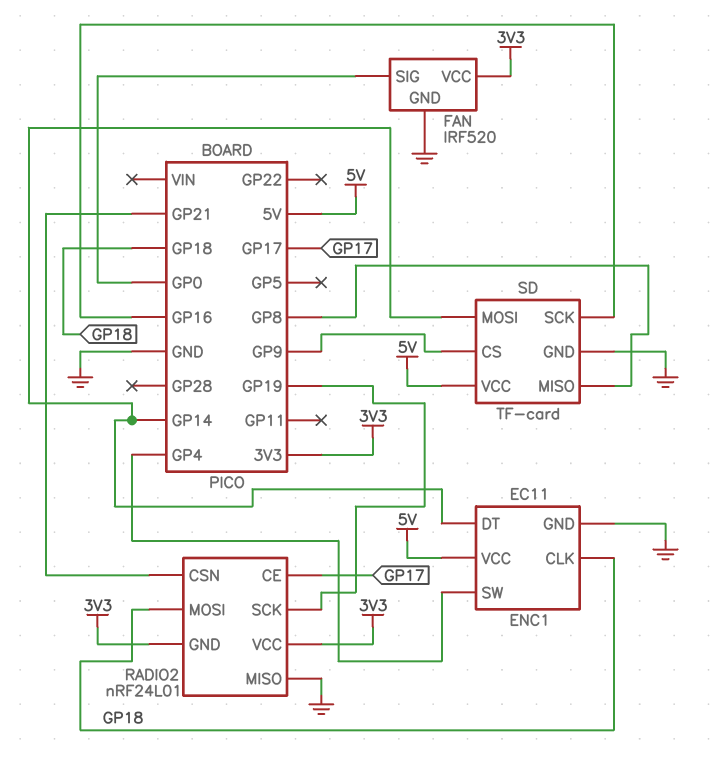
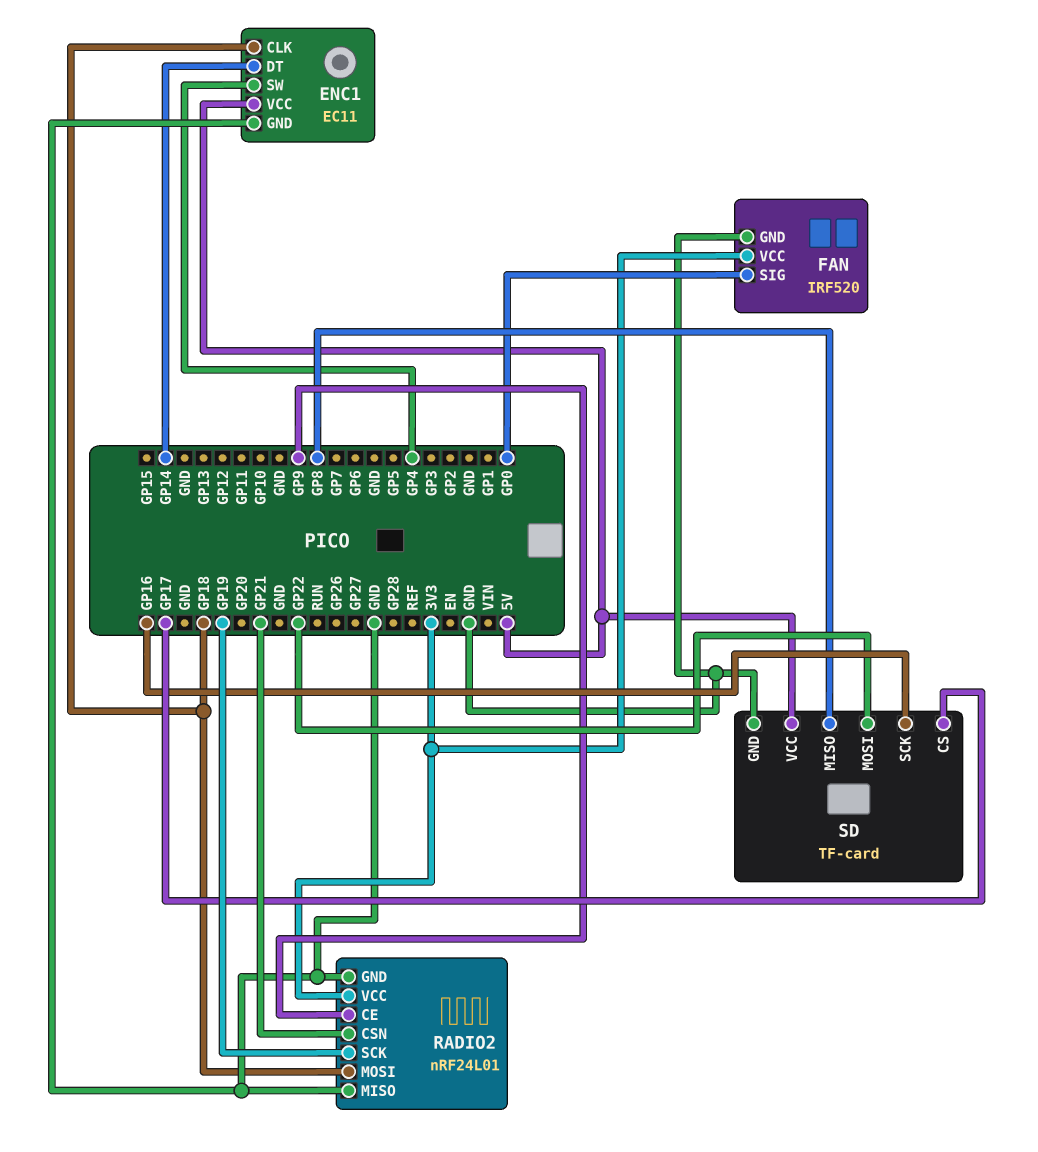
RADIO2 pin CE: GP17 -> GP9
RADIO2 pin GND: 3V3 -> GND
SD pin CS: GP9 -> GP17
SD pin MOSI: GP14 -> GP22

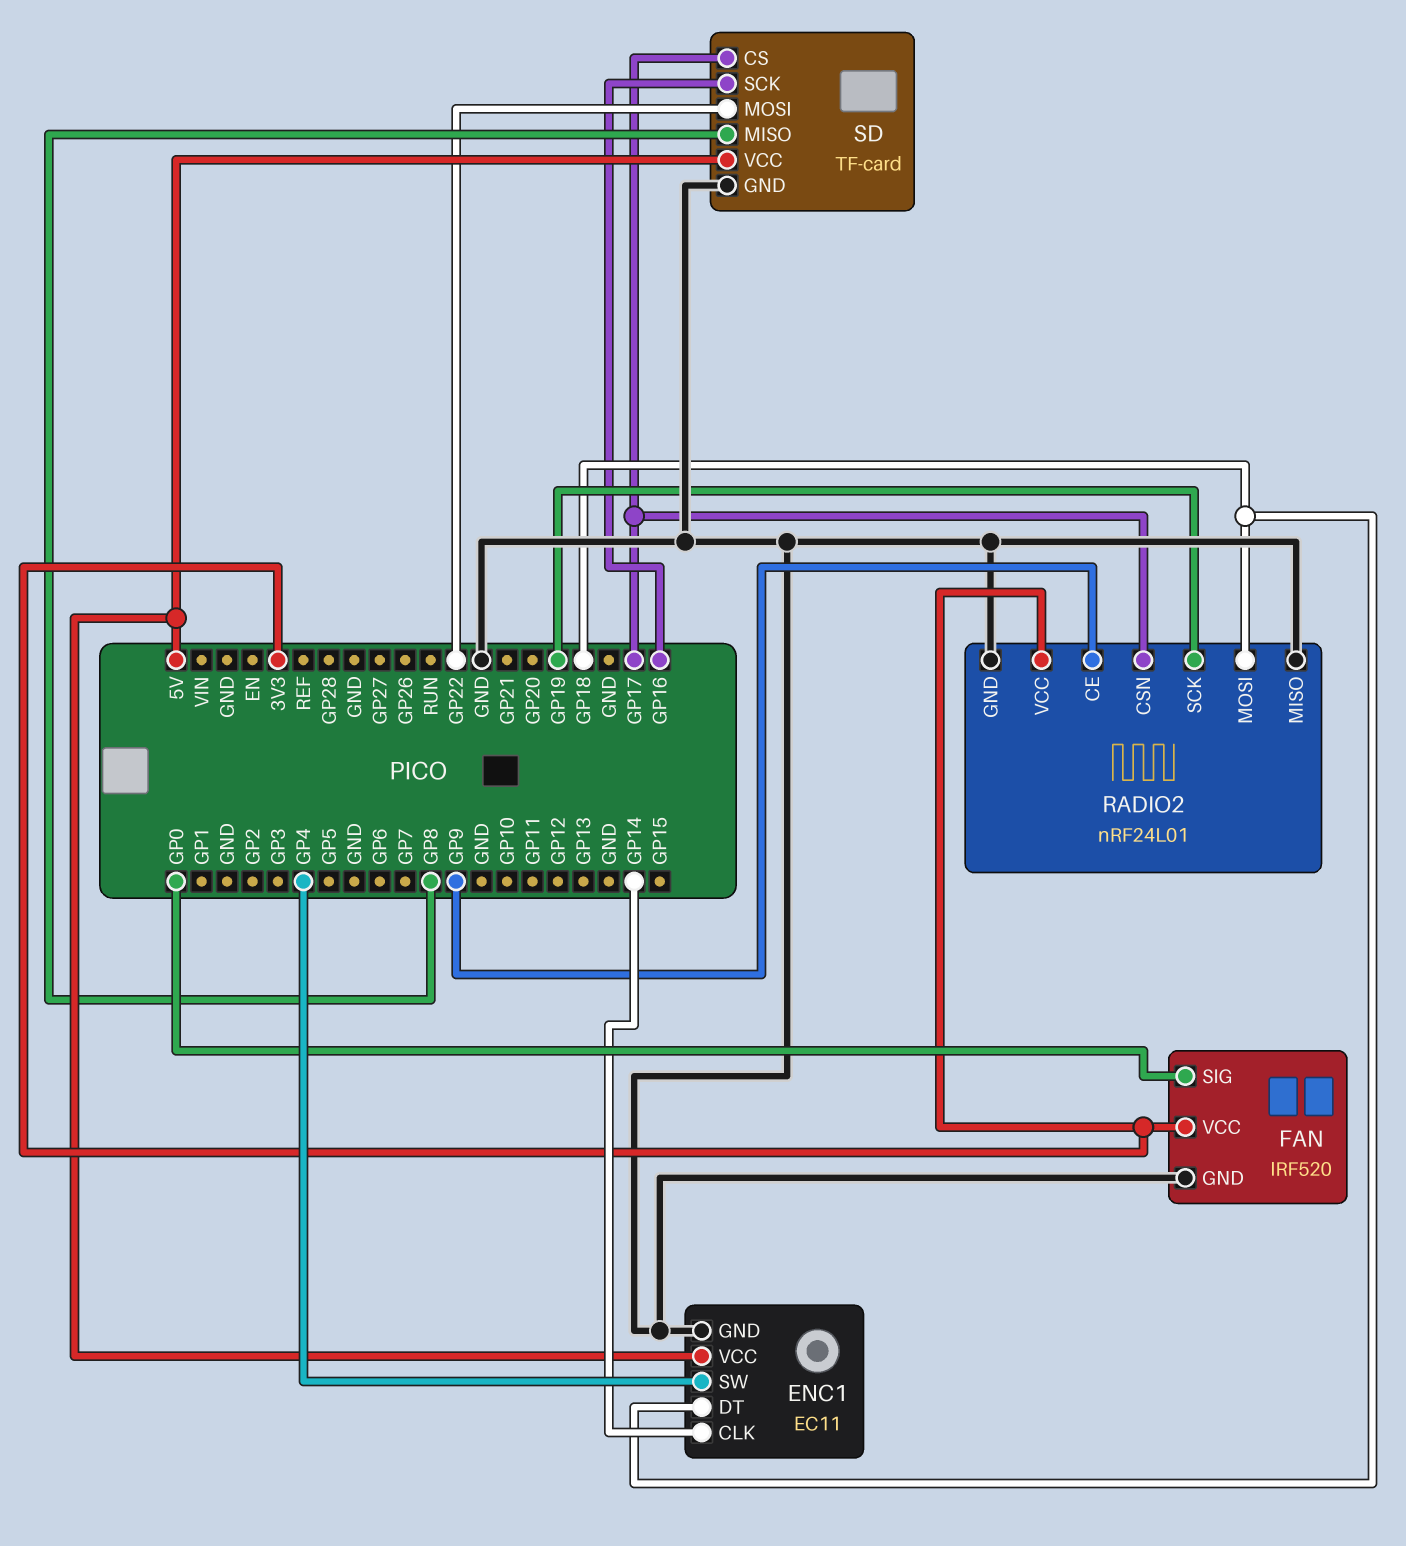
ENC1 pin CLK: GP18 -> GP14
ENC1 pin DT: GP14 -> GP18
RADIO2 pin CSN: GP21 -> GP17

